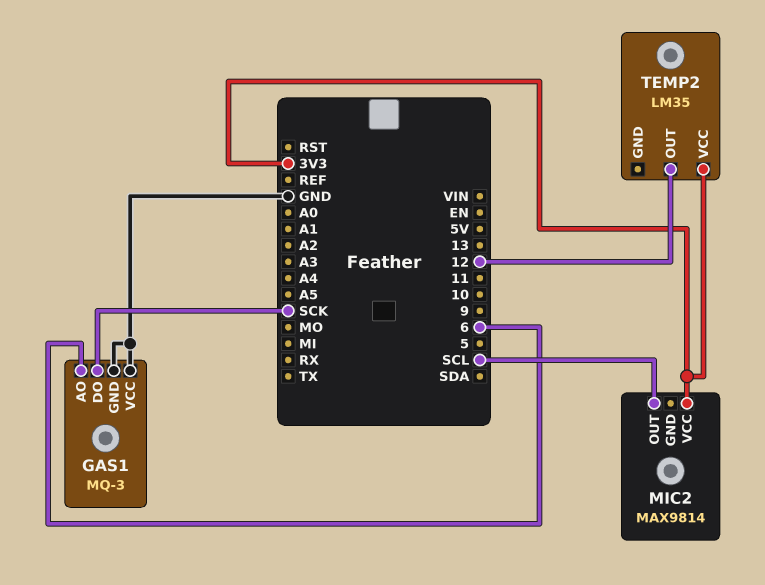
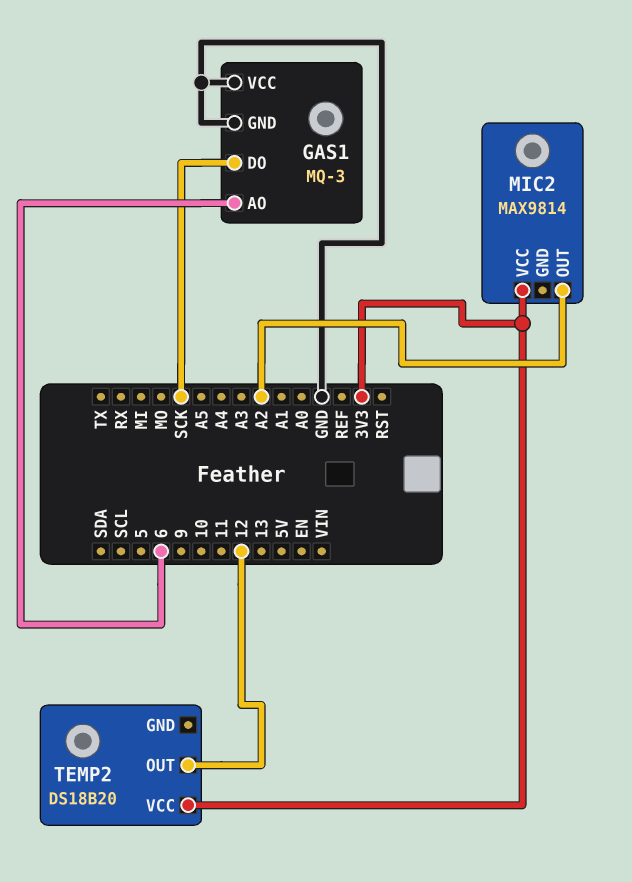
MIC2 pin OUT: SCL -> A2
TEMP2: LM35 -> DS18B20

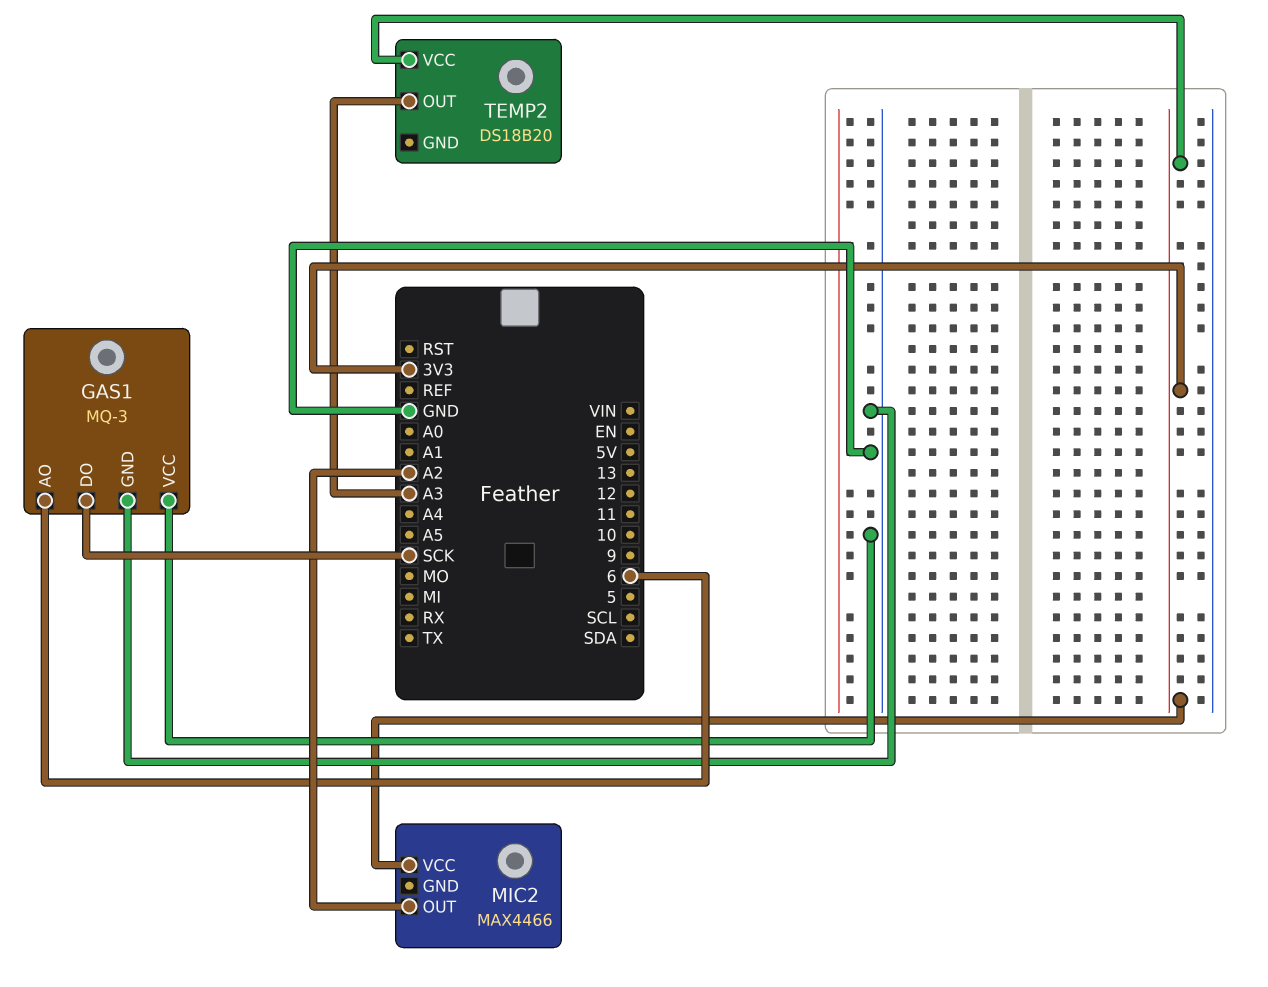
MIC2: MAX9814 -> MAX4466
TEMP2 pin OUT: 12 -> A3

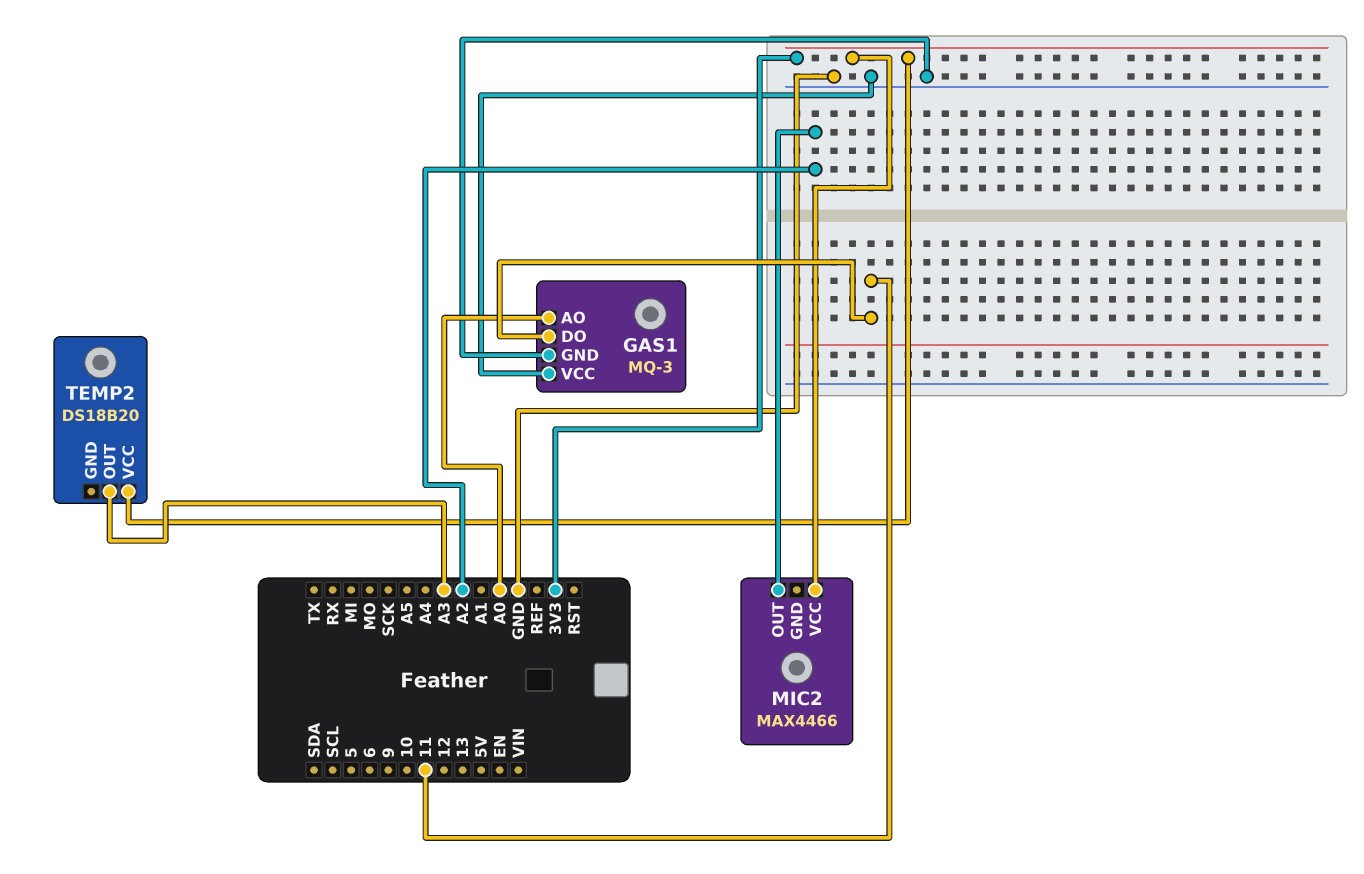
GAS1 pin AO: 6 -> A0
GAS1 pin DO: SCK -> 11

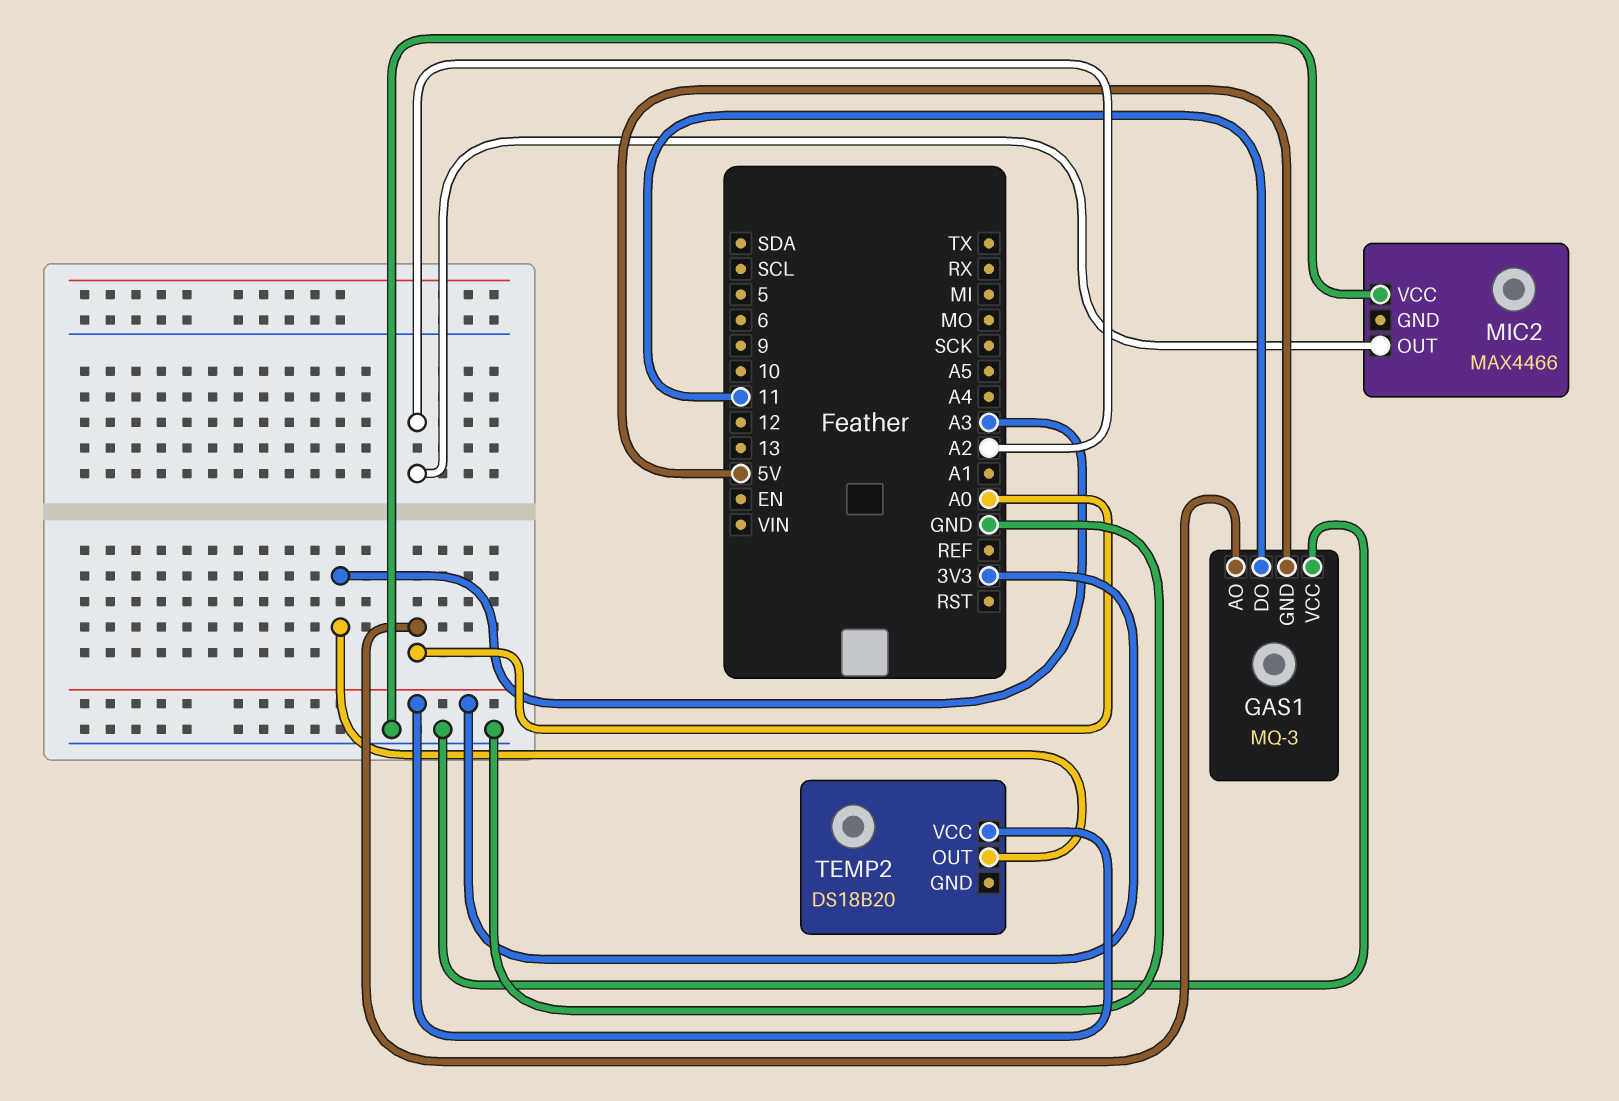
GAS1 pin GND: GND -> 5V
MIC2 pin VCC: 3V3 -> GND

